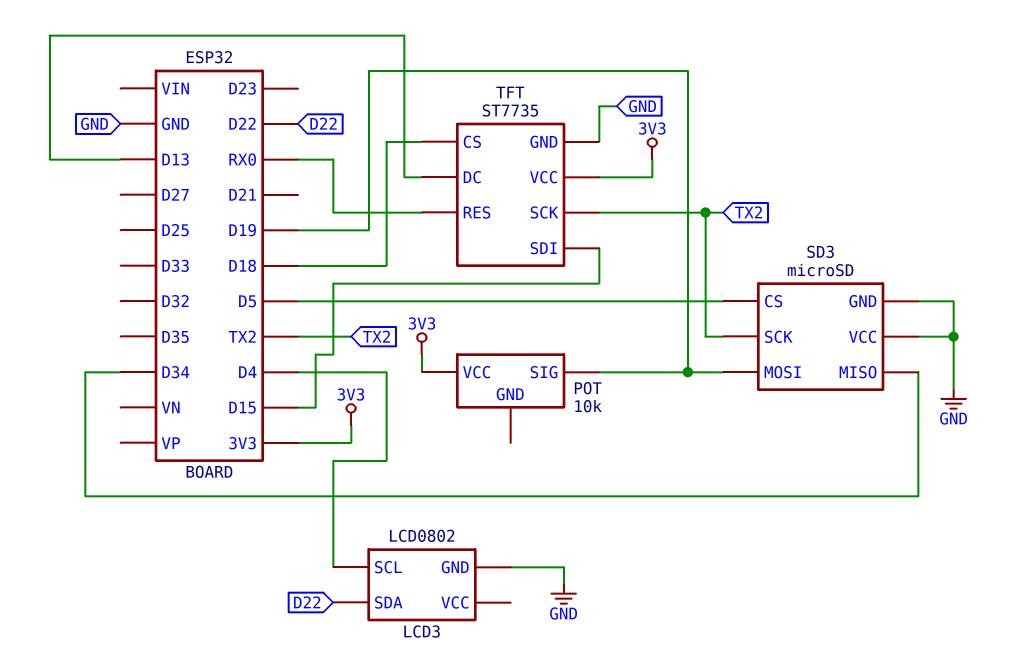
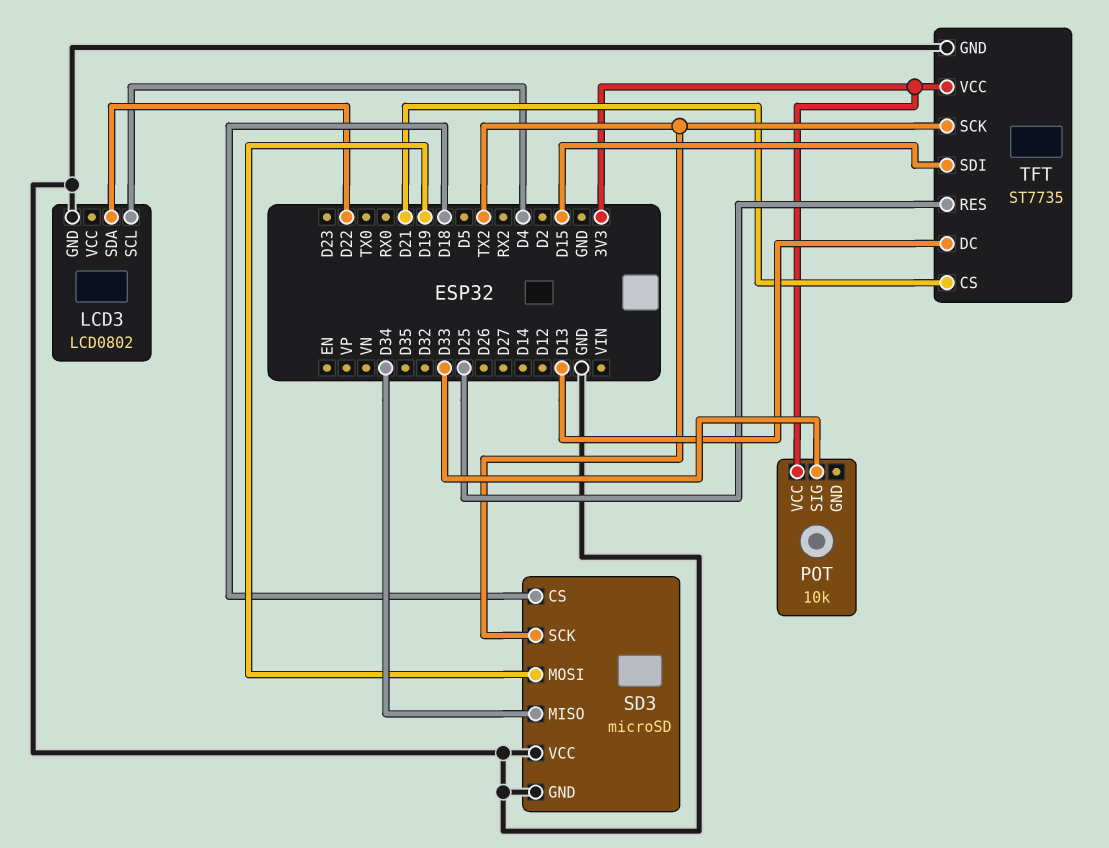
POT pin SIG: D19 -> D33
SD3 pin CS: D5 -> D18
TFT pin CS: D18 -> D21
TFT pin RES: RX0 -> D25

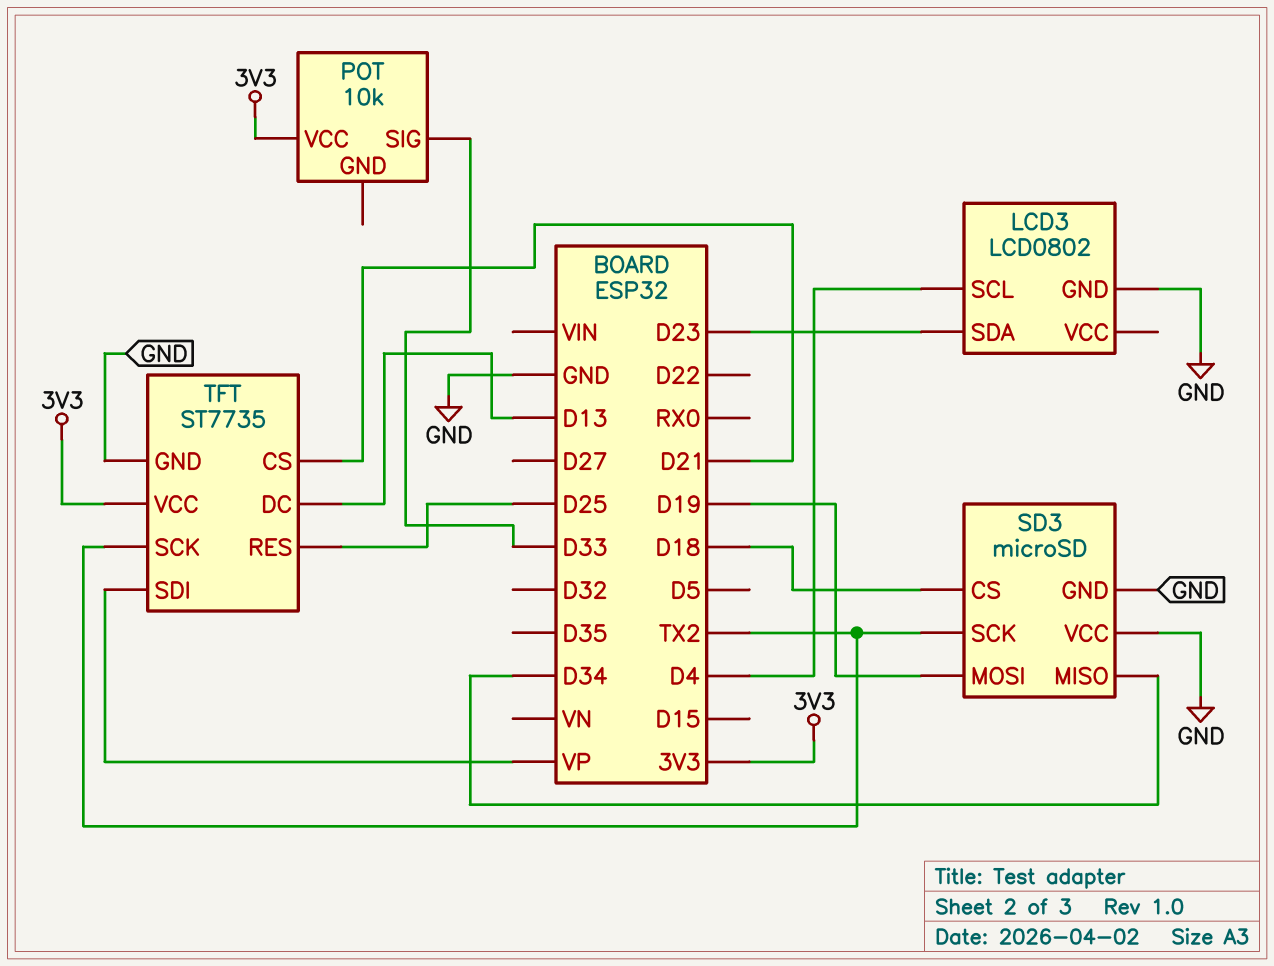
LCD3 pin SDA: D22 -> D23
TFT pin SDI: D15 -> VP

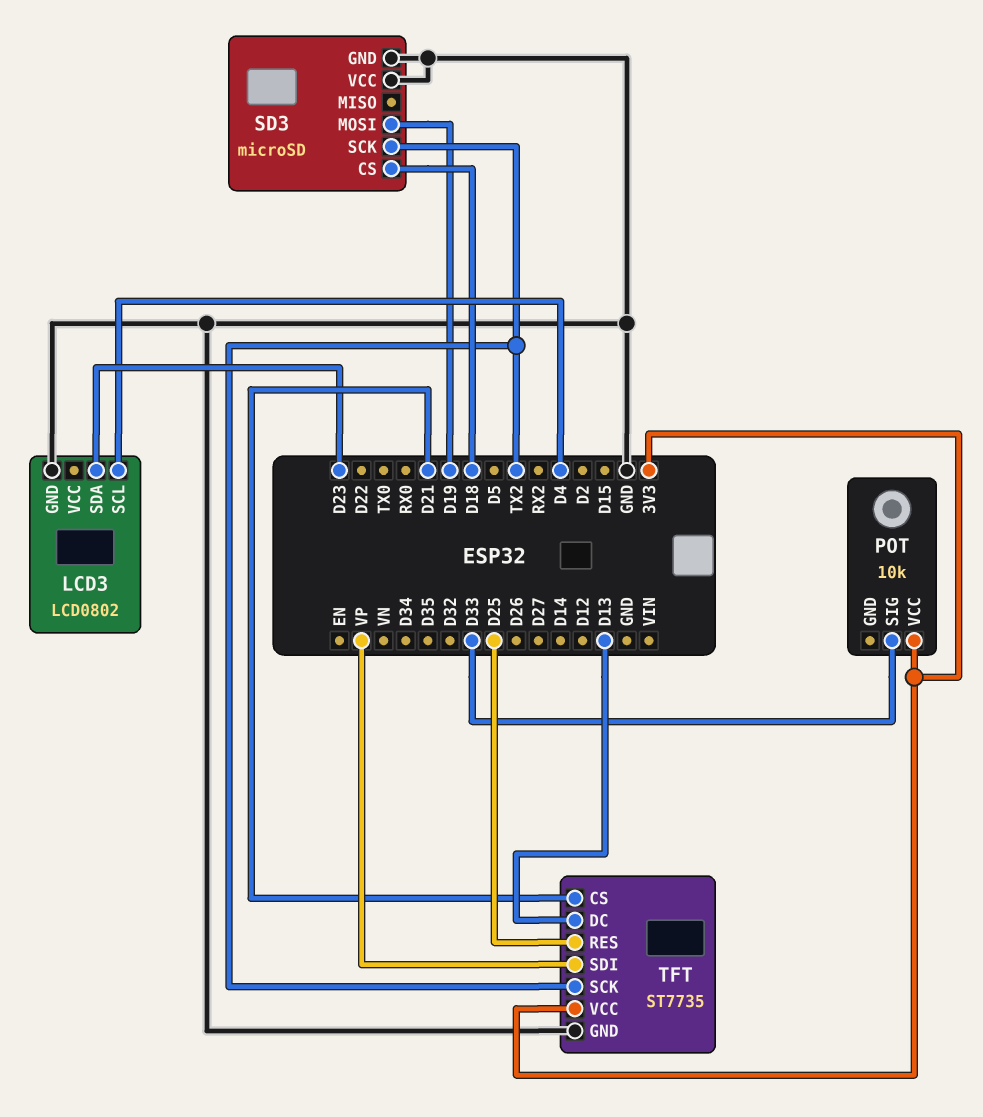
SD3 pin MISO: D34 -> none

